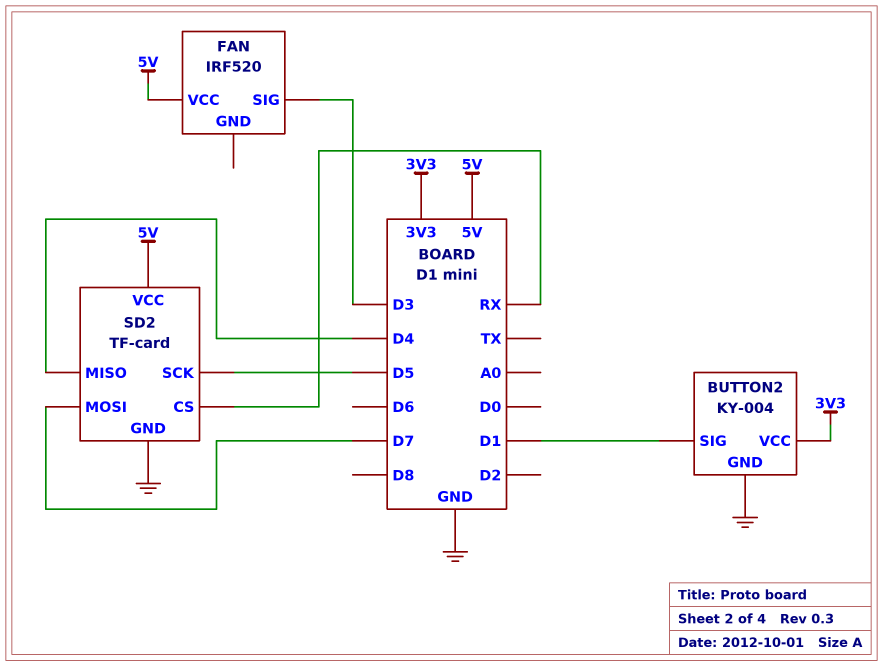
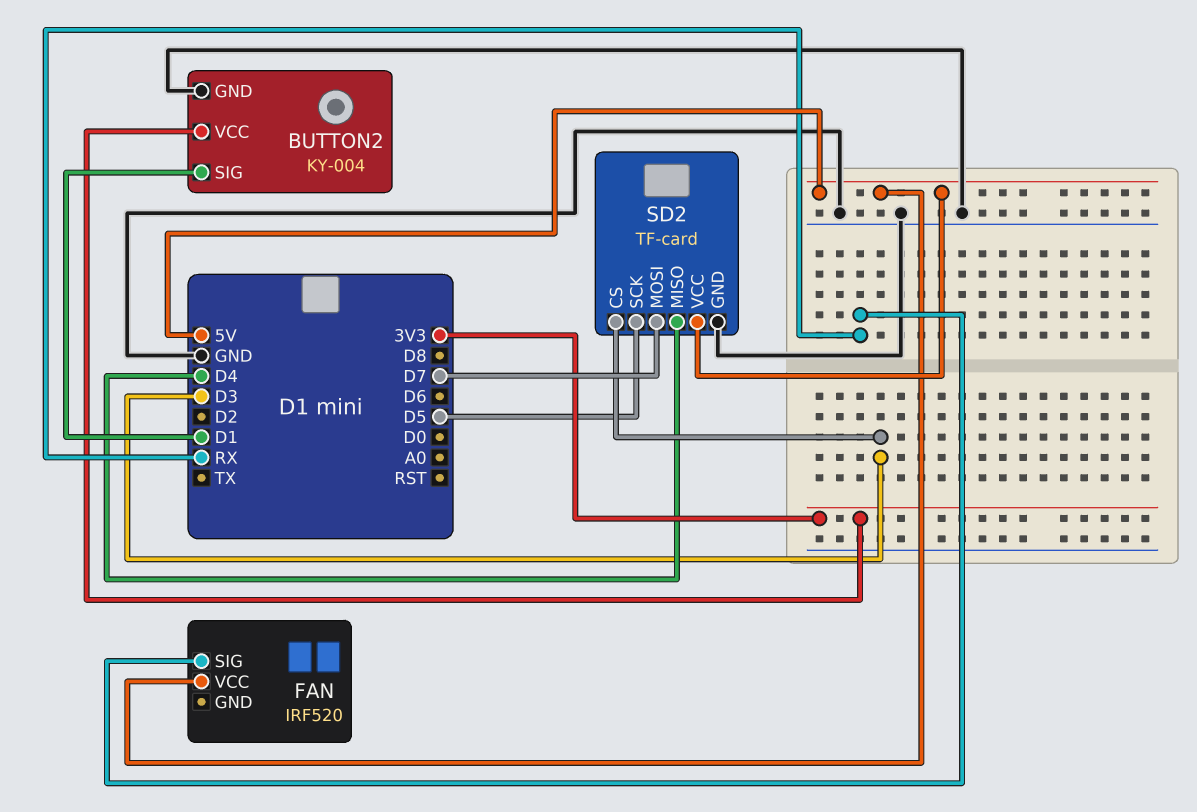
FAN pin SIG: D3 -> RX
SD2 pin CS: RX -> D3

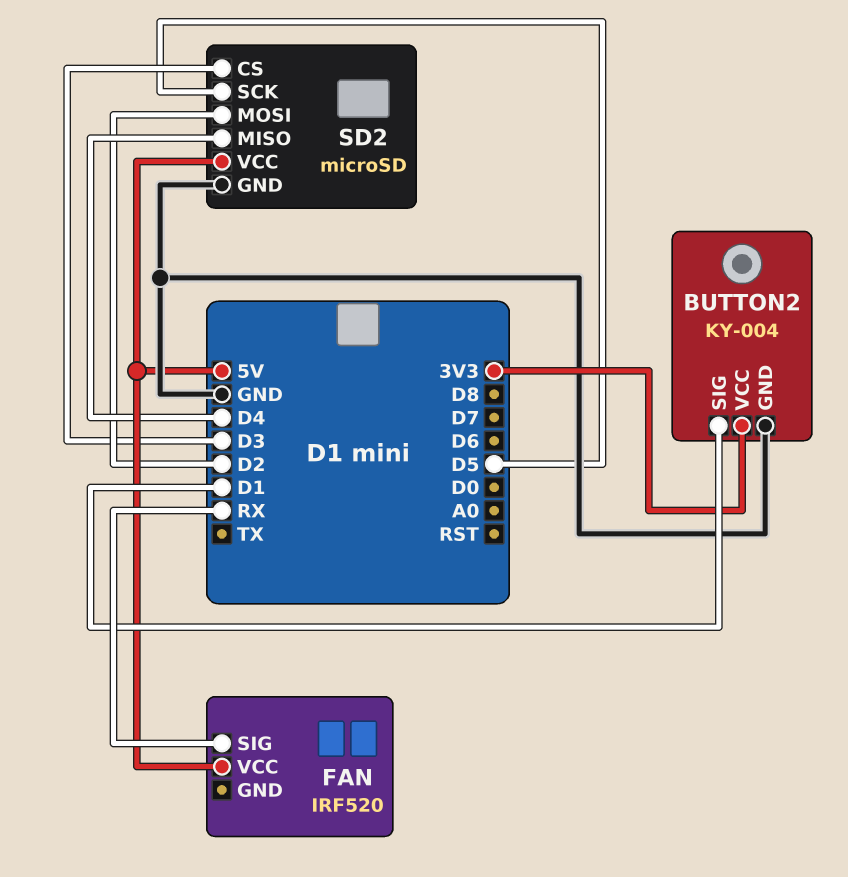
SD2: TF-card -> microSD
SD2 pin MOSI: D7 -> D2

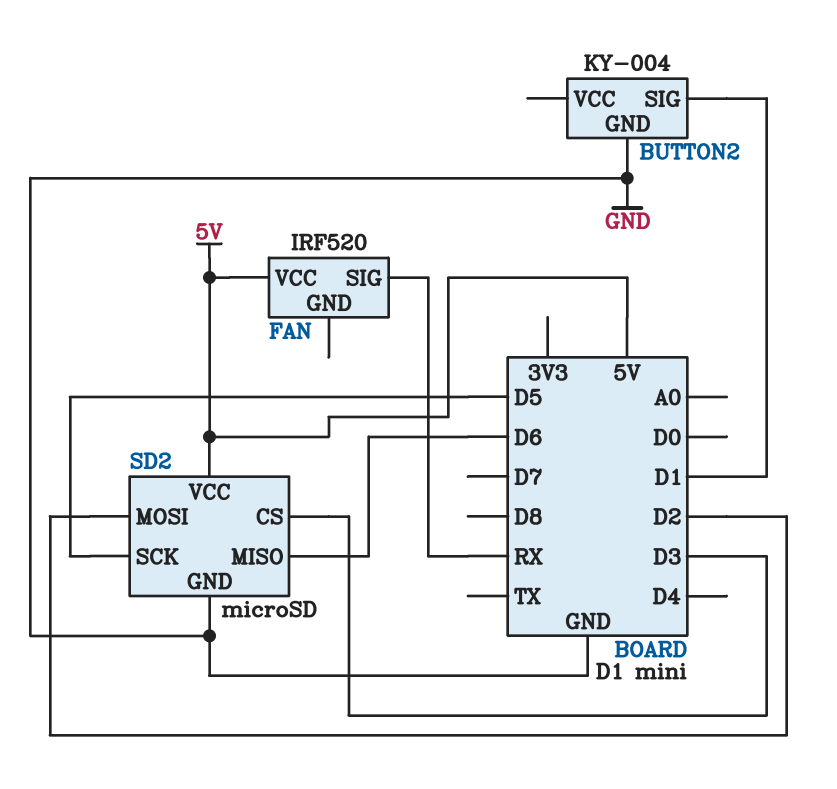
BUTTON2 pin VCC: 3V3 -> none
SD2 pin MISO: D4 -> D6

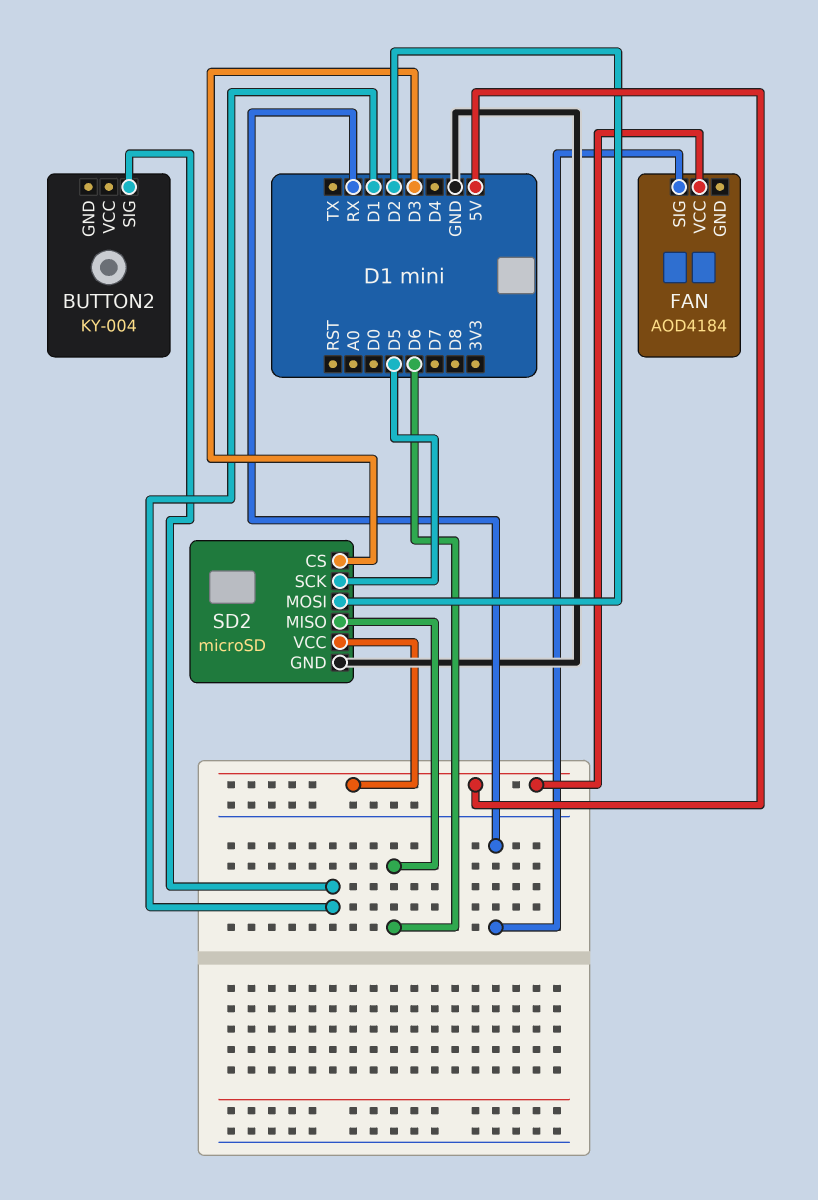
BUTTON2 pin GND: GND -> none
FAN: IRF520 -> AOD4184

